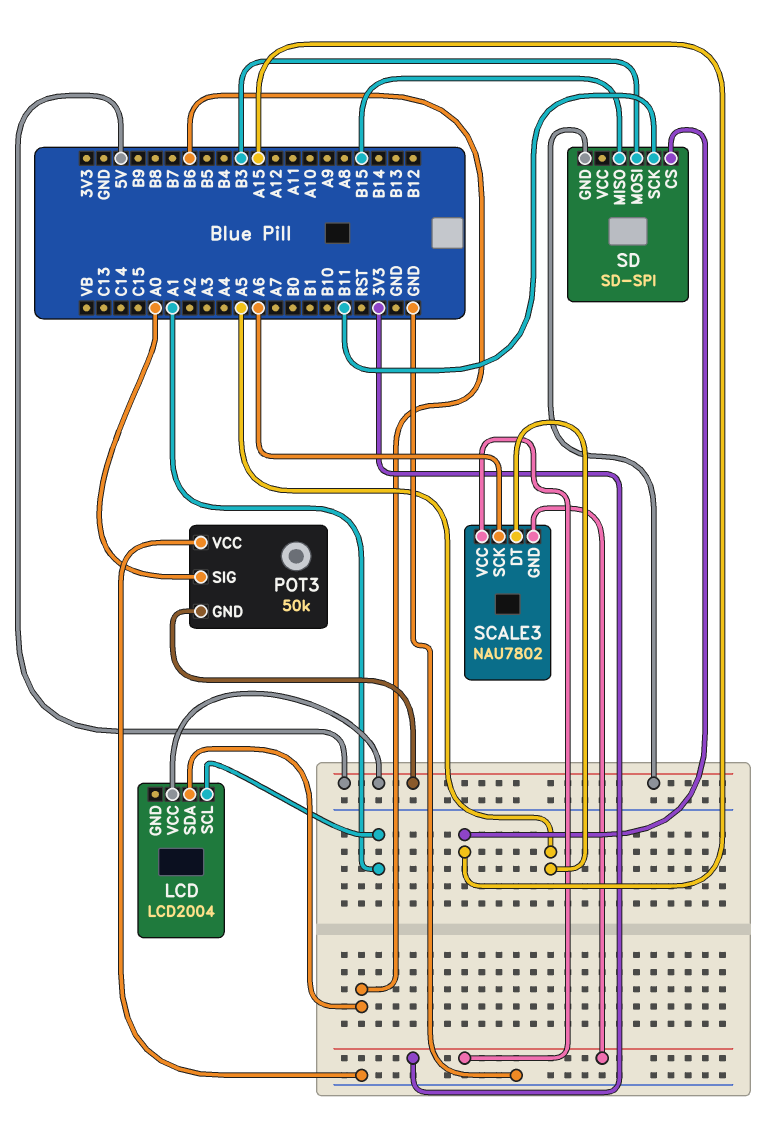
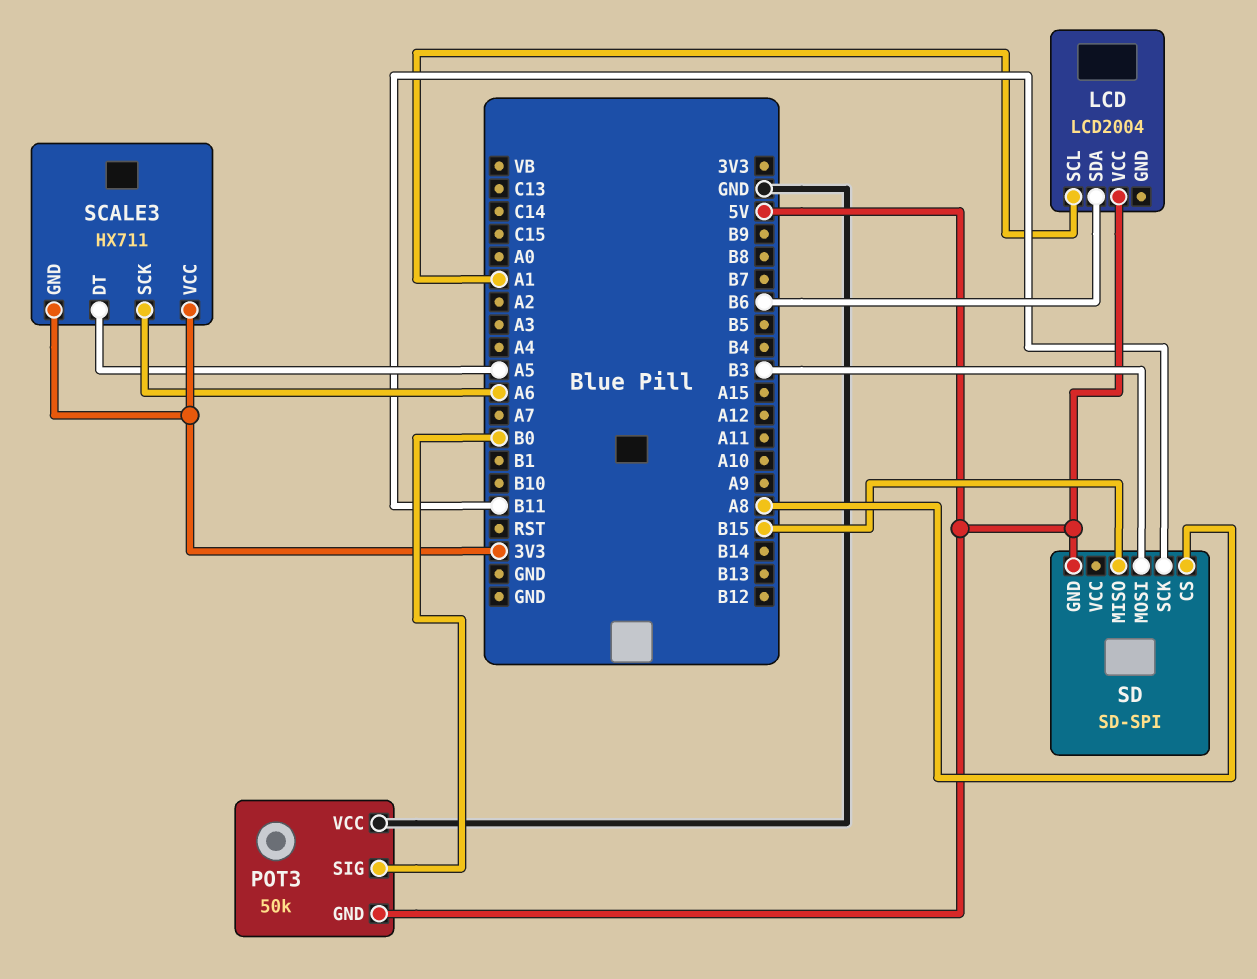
POT3 pin SIG: A0 -> B0
SCALE3: NAU7802 -> HX711
SD pin CS: A15 -> A8

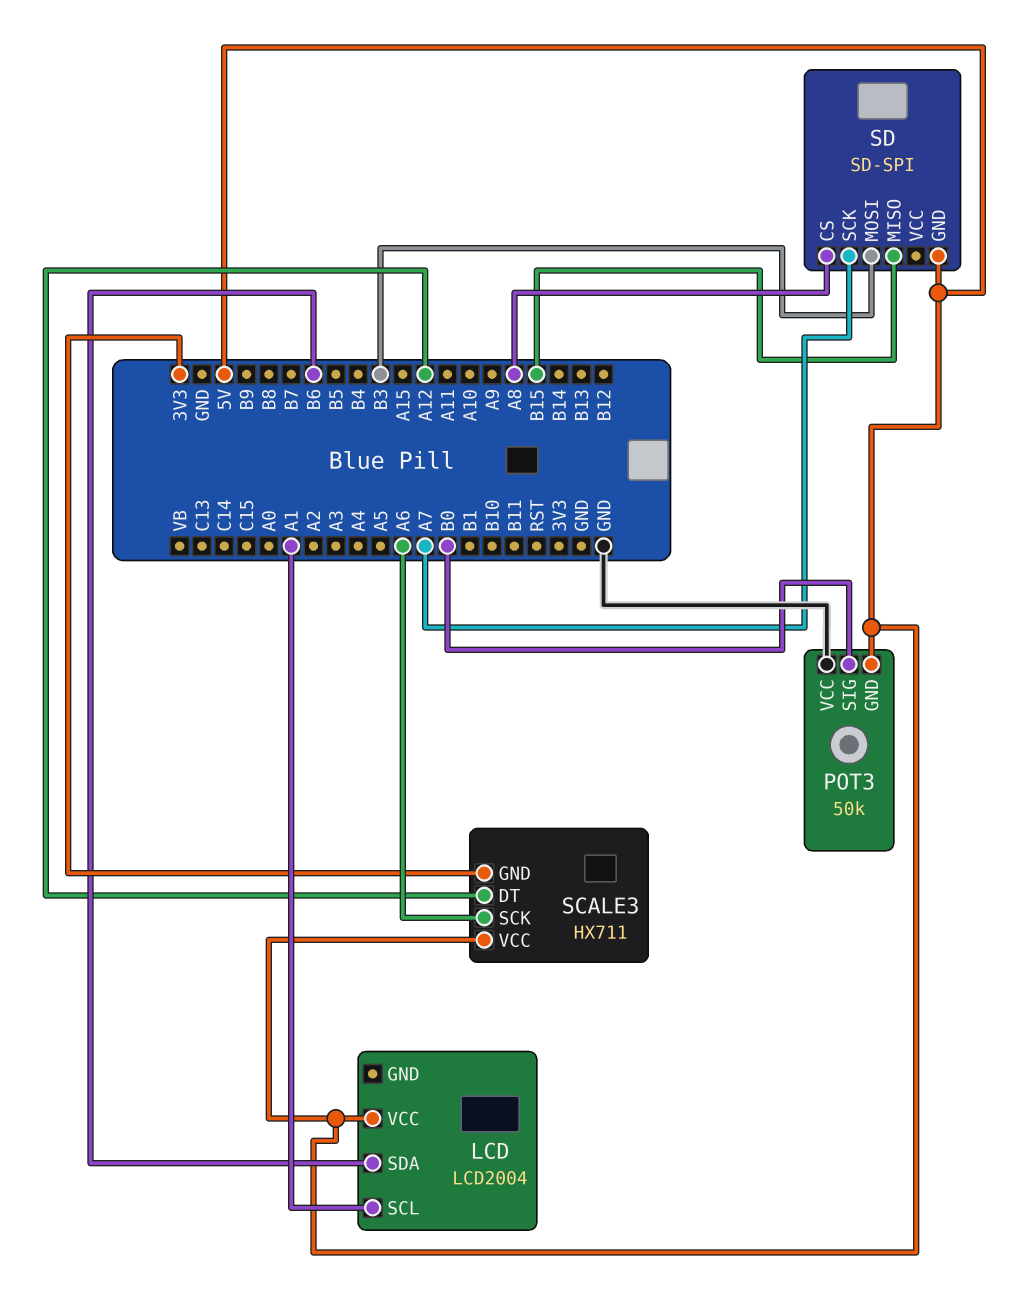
SCALE3 pin DT: A5 -> A12
SCALE3 pin VCC: 3V3 -> 5V
SD pin SCK: B11 -> A7

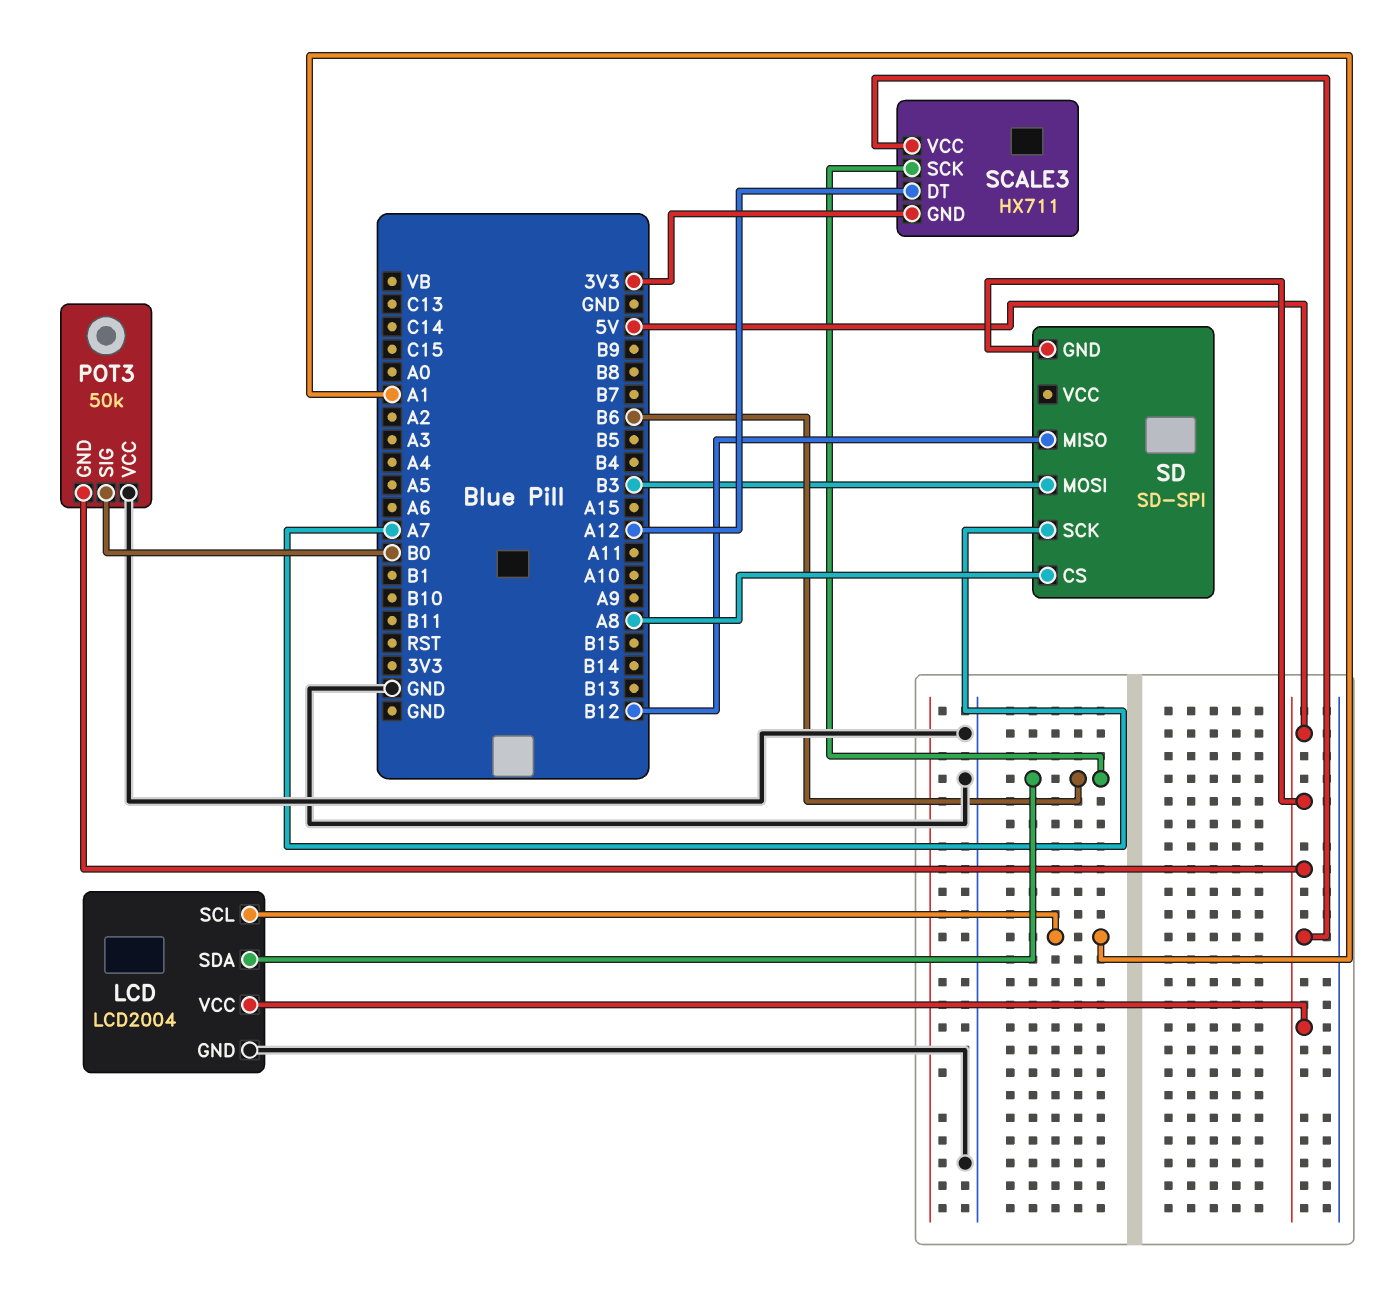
LCD pin GND: none -> GND
SCALE3 pin SCK: A6 -> B6
SD pin MISO: B15 -> B12

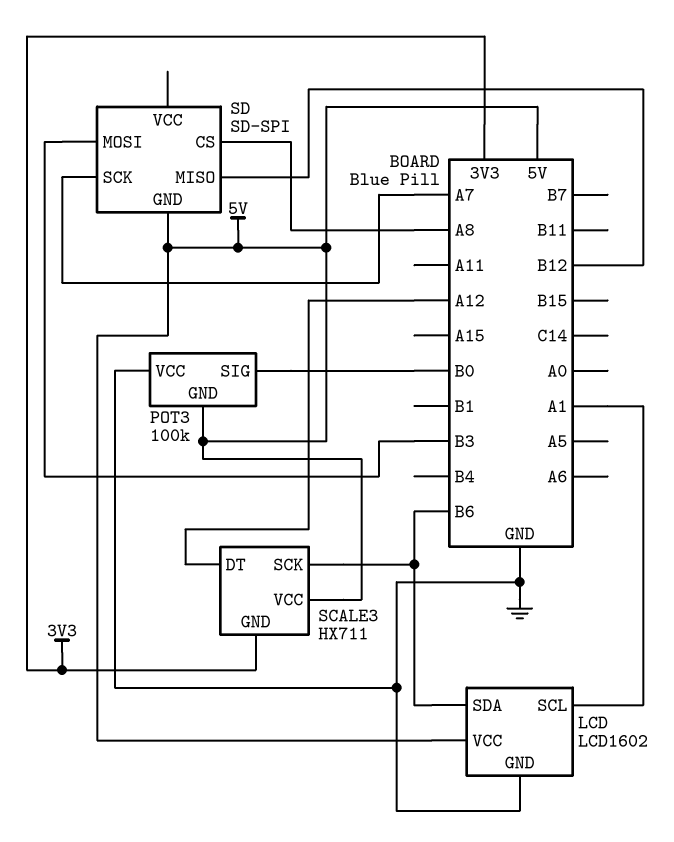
LCD: LCD2004 -> LCD1602
POT3: 50k -> 100k

